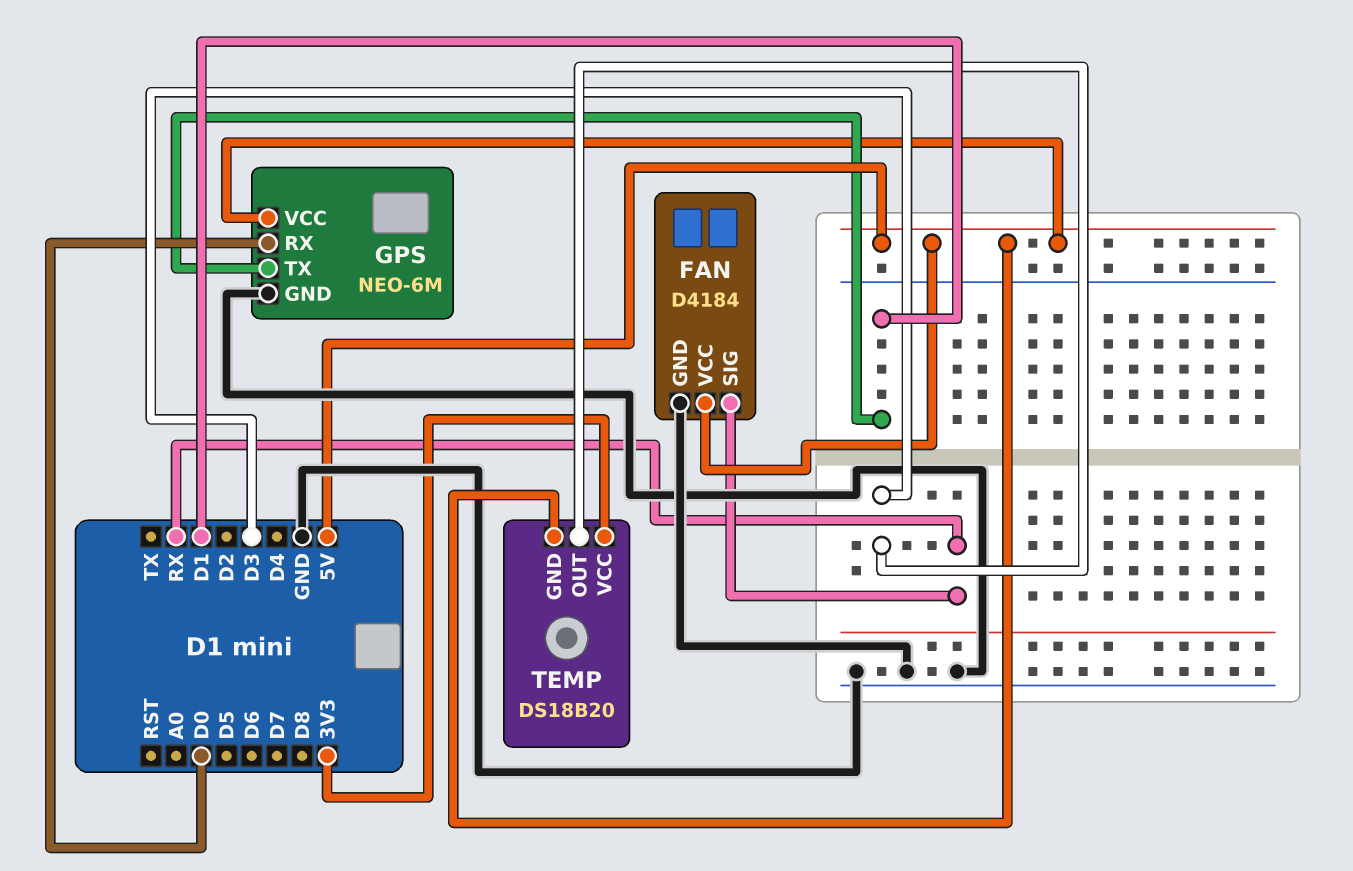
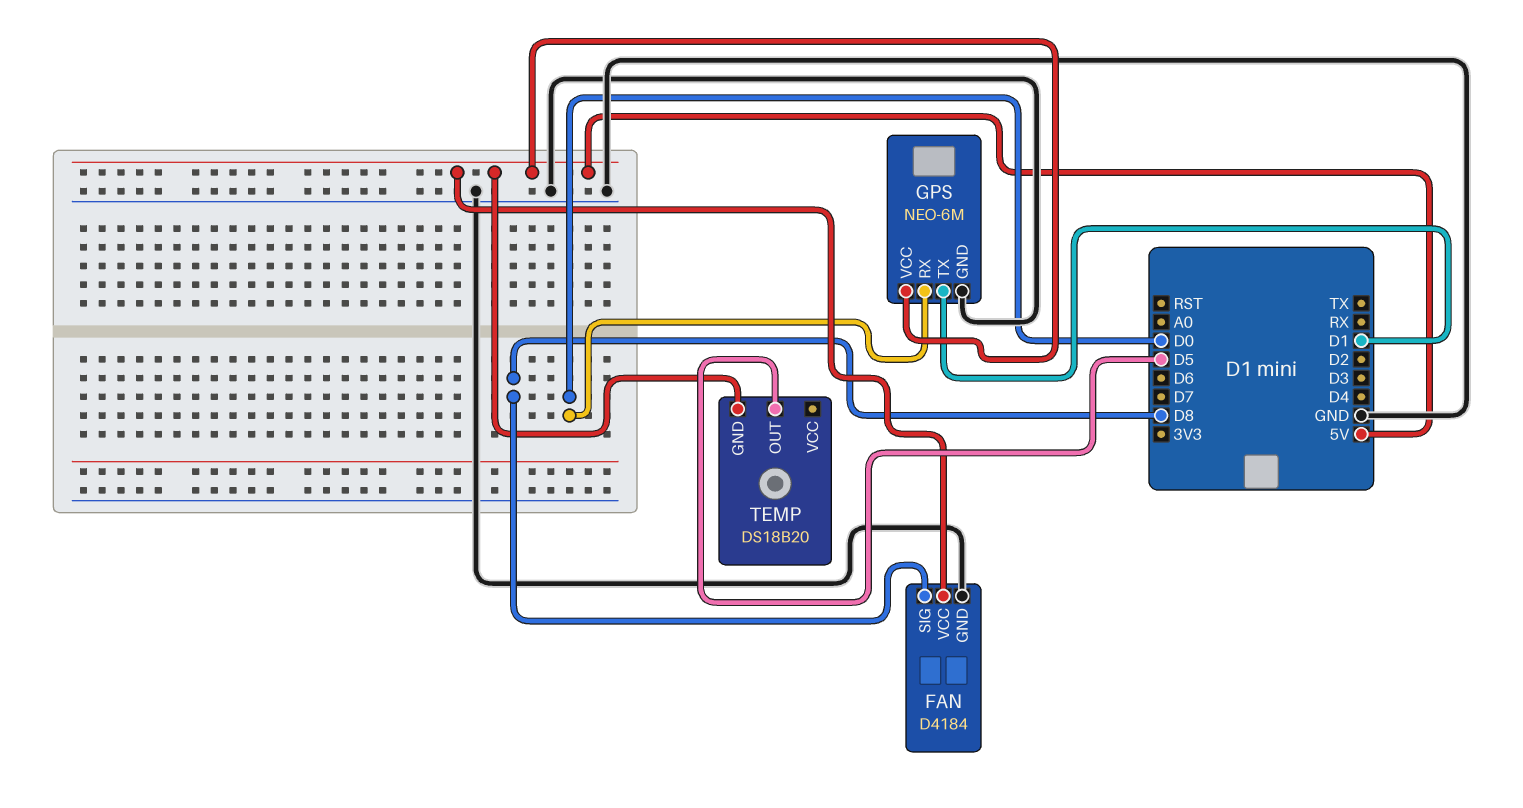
FAN pin SIG: RX -> D8
TEMP pin OUT: D3 -> D5
TEMP pin VCC: 3V3 -> none

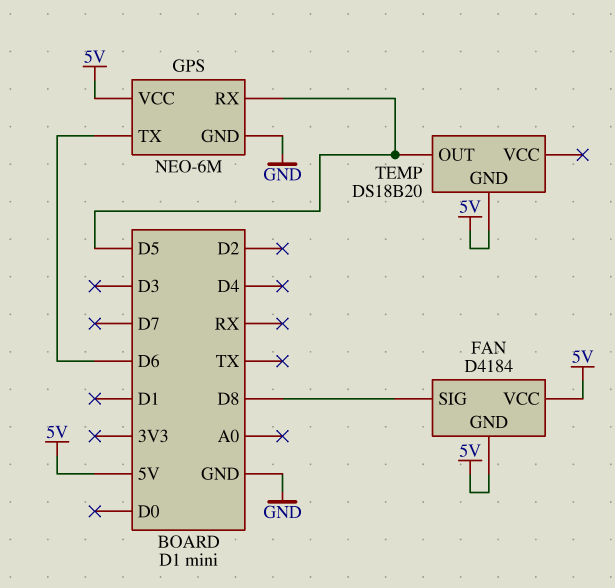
FAN pin GND: GND -> 5V
GPS pin RX: D0 -> D5
GPS pin TX: D1 -> D6

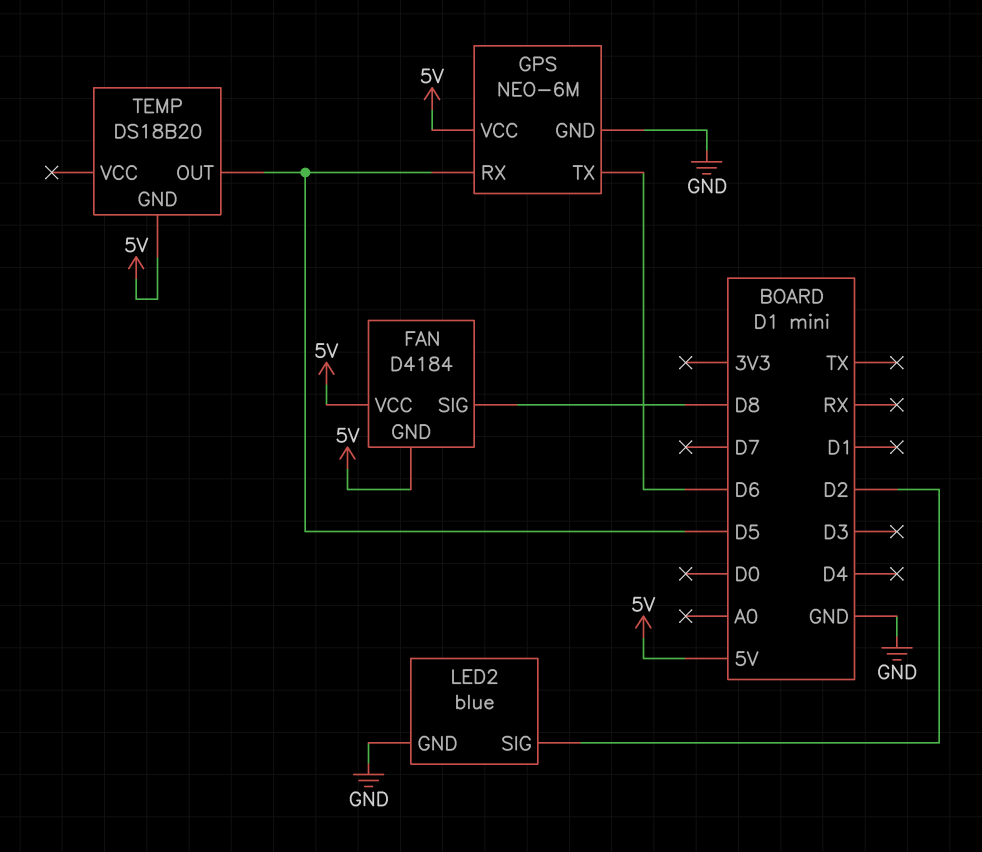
LED2: none -> blue
LED2 pin GND: none -> GND
LED2 pin SIG: none -> D2

